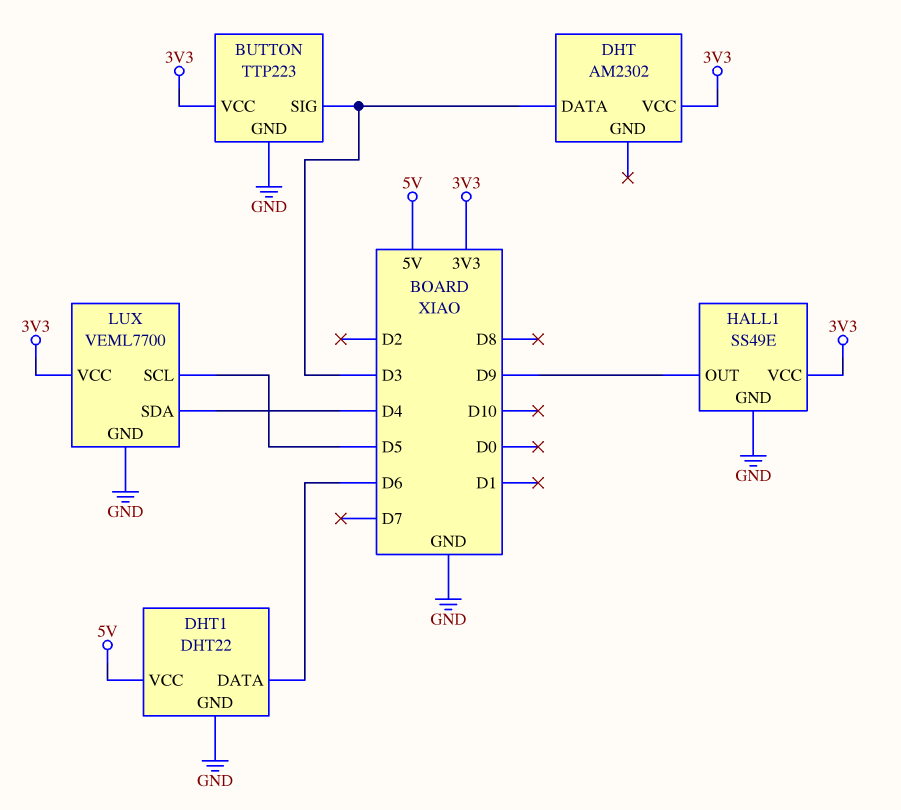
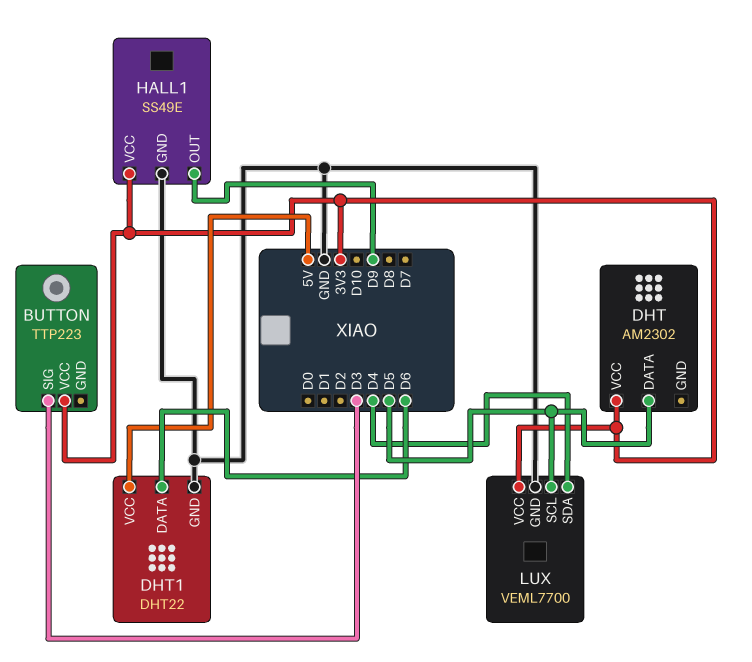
BUTTON pin GND: GND -> none
DHT pin DATA: D3 -> D5

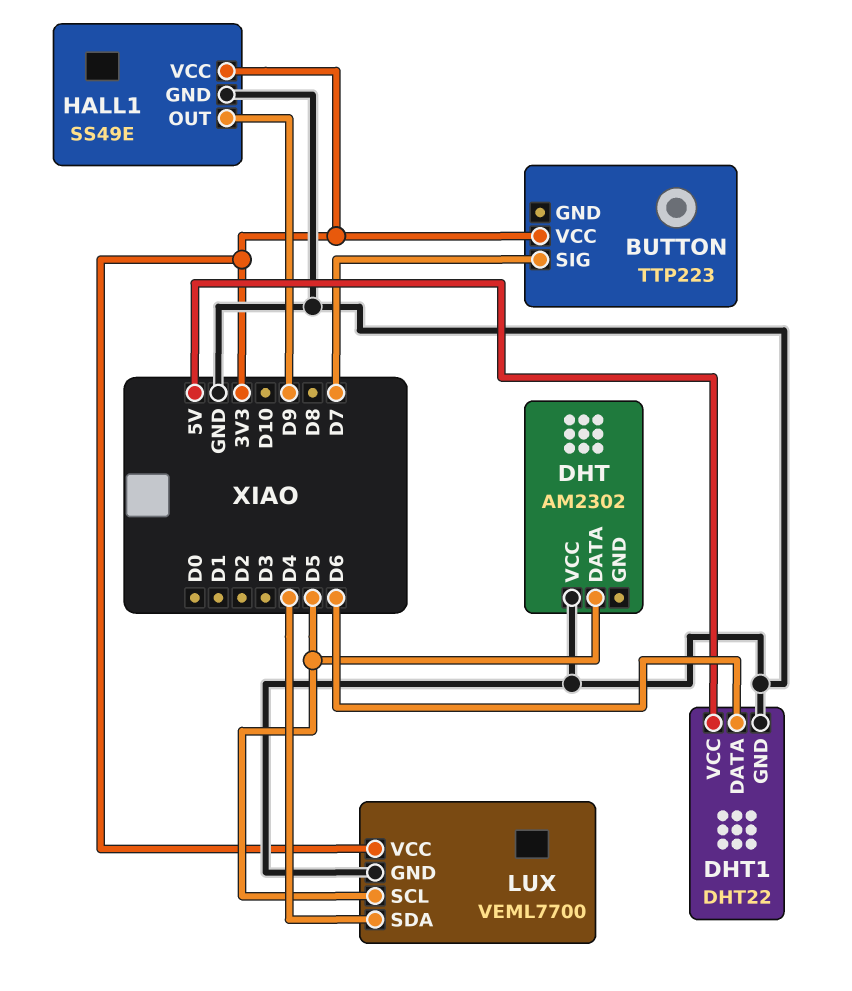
BUTTON pin SIG: D3 -> D7
DHT pin VCC: 3V3 -> GND

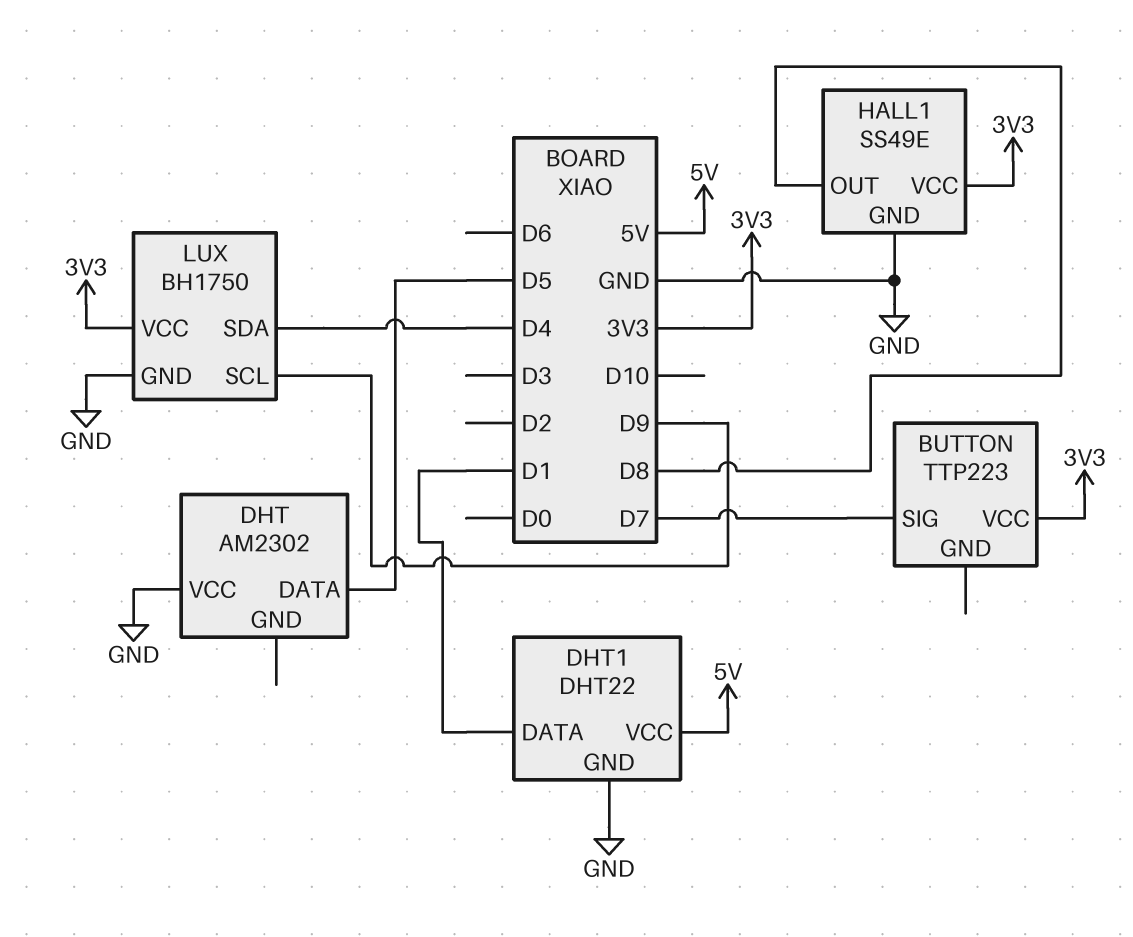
DHT1 pin DATA: D6 -> D1
HALL1 pin OUT: D9 -> D8
LUX: VEML7700 -> BH1750
LUX pin SCL: D5 -> D9

